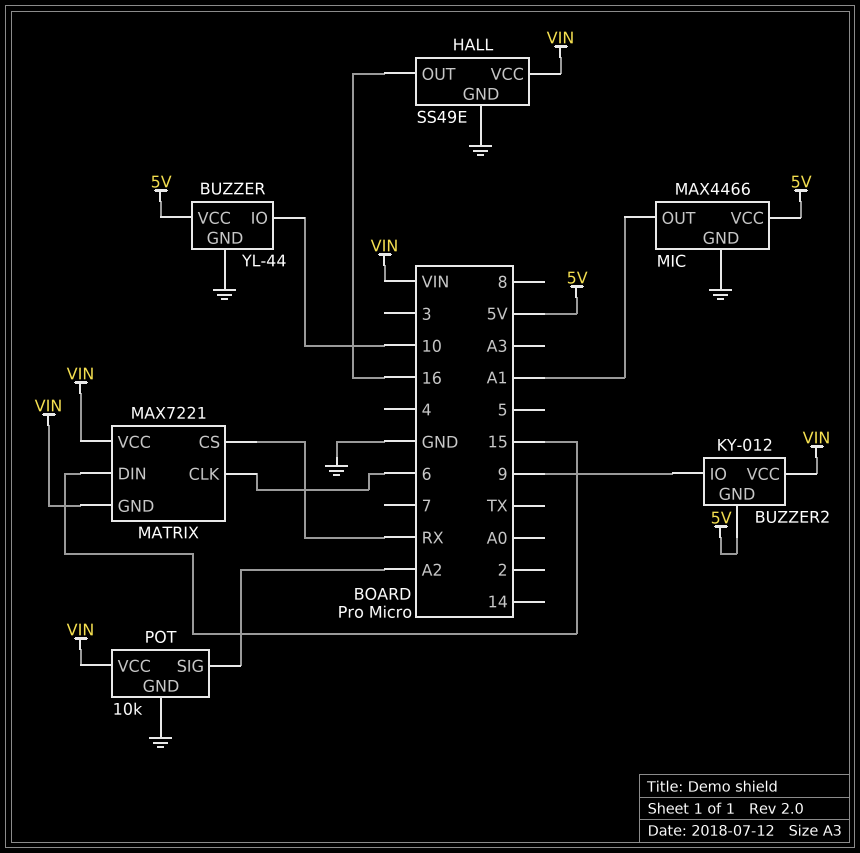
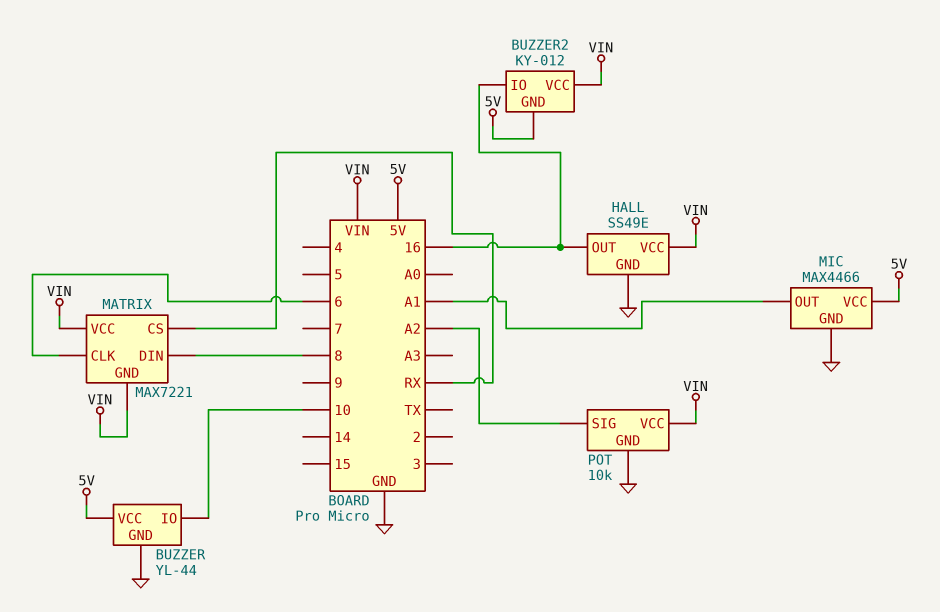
BUZZER2 pin IO: 9 -> 16
MATRIX pin DIN: 15 -> 8

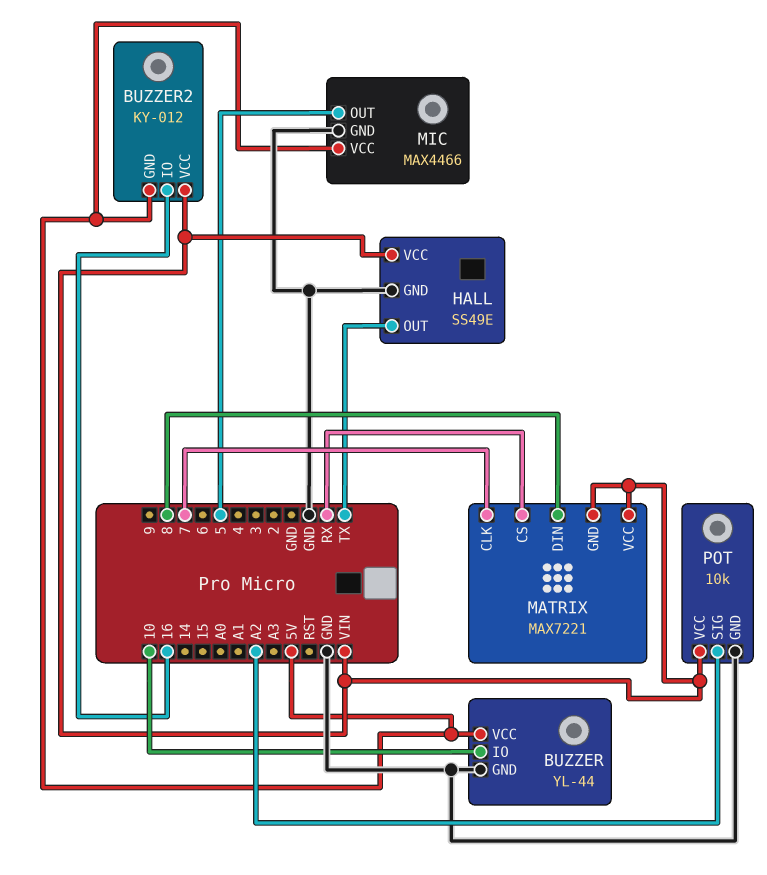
HALL pin OUT: 16 -> TX
MATRIX pin CLK: 6 -> 7
MIC pin OUT: A1 -> 5

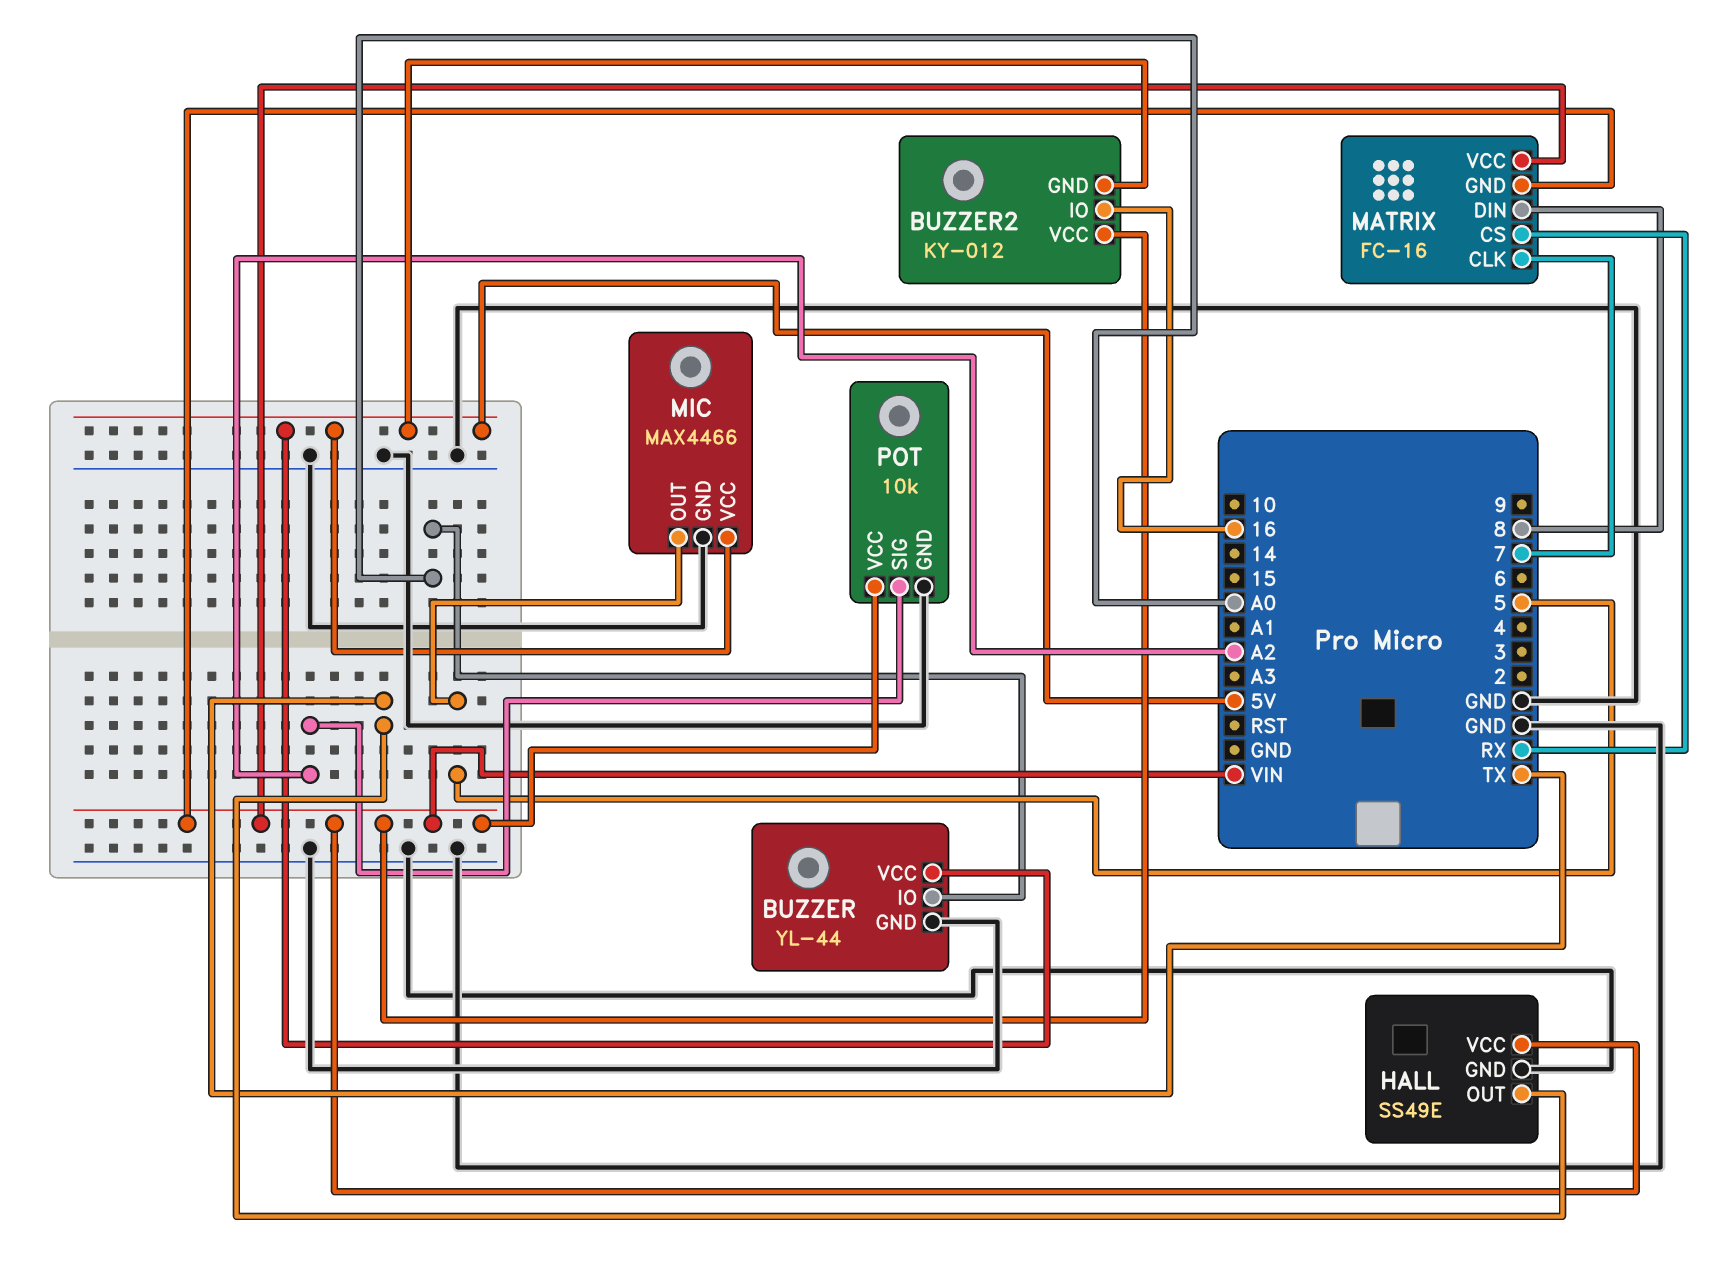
BUZZER pin IO: 10 -> A0
MATRIX: MAX7221 -> FC-16

